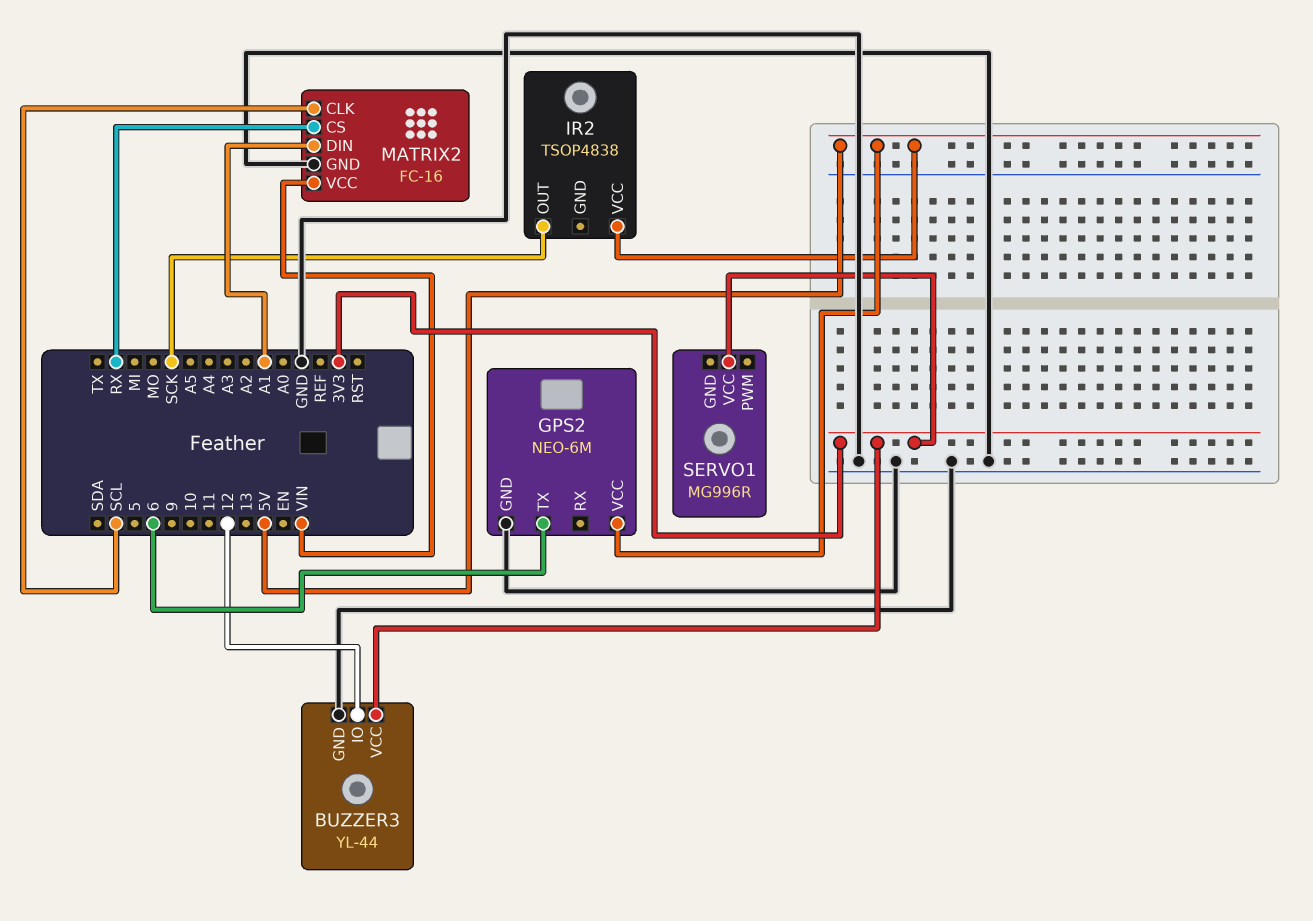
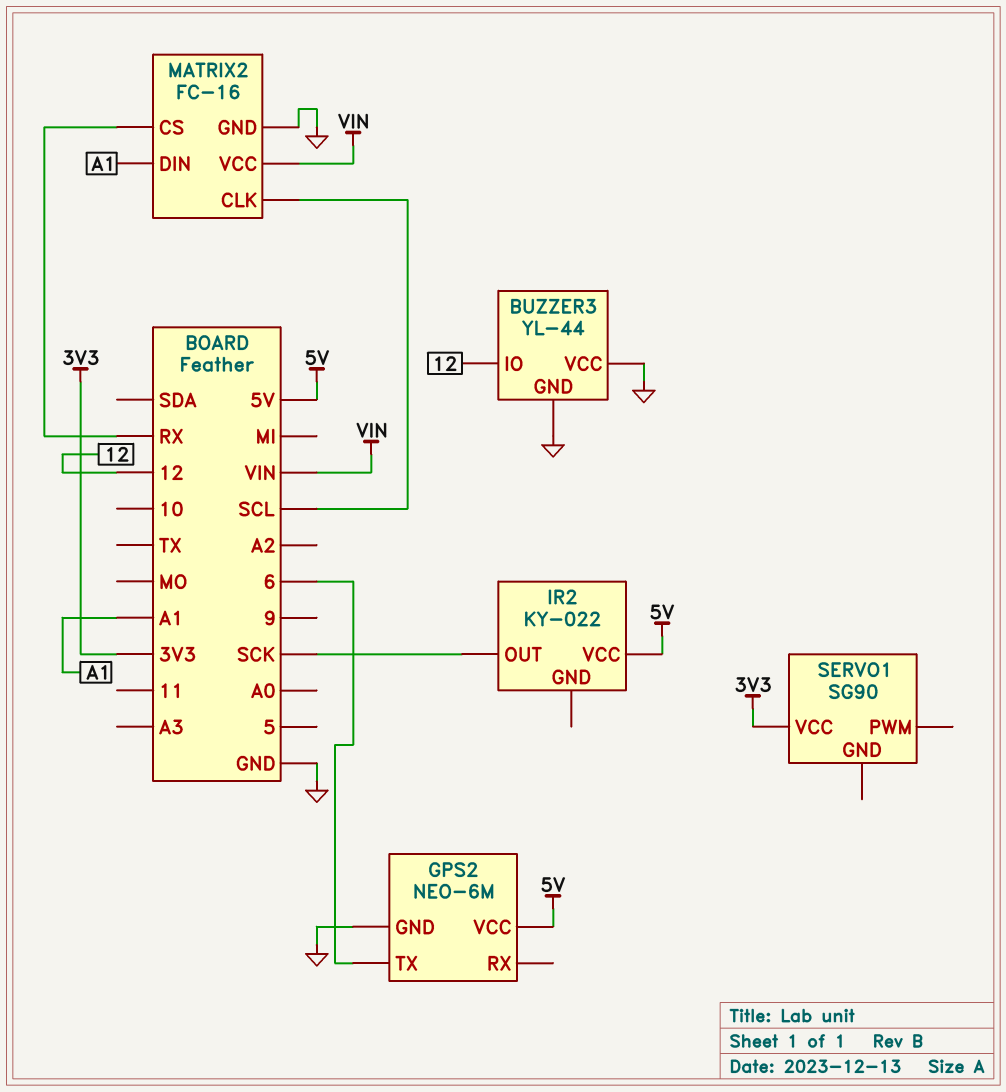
BUZZER3 pin VCC: 3V3 -> GND
IR2: TSOP4838 -> KY-022
SERVO1: MG996R -> SG90

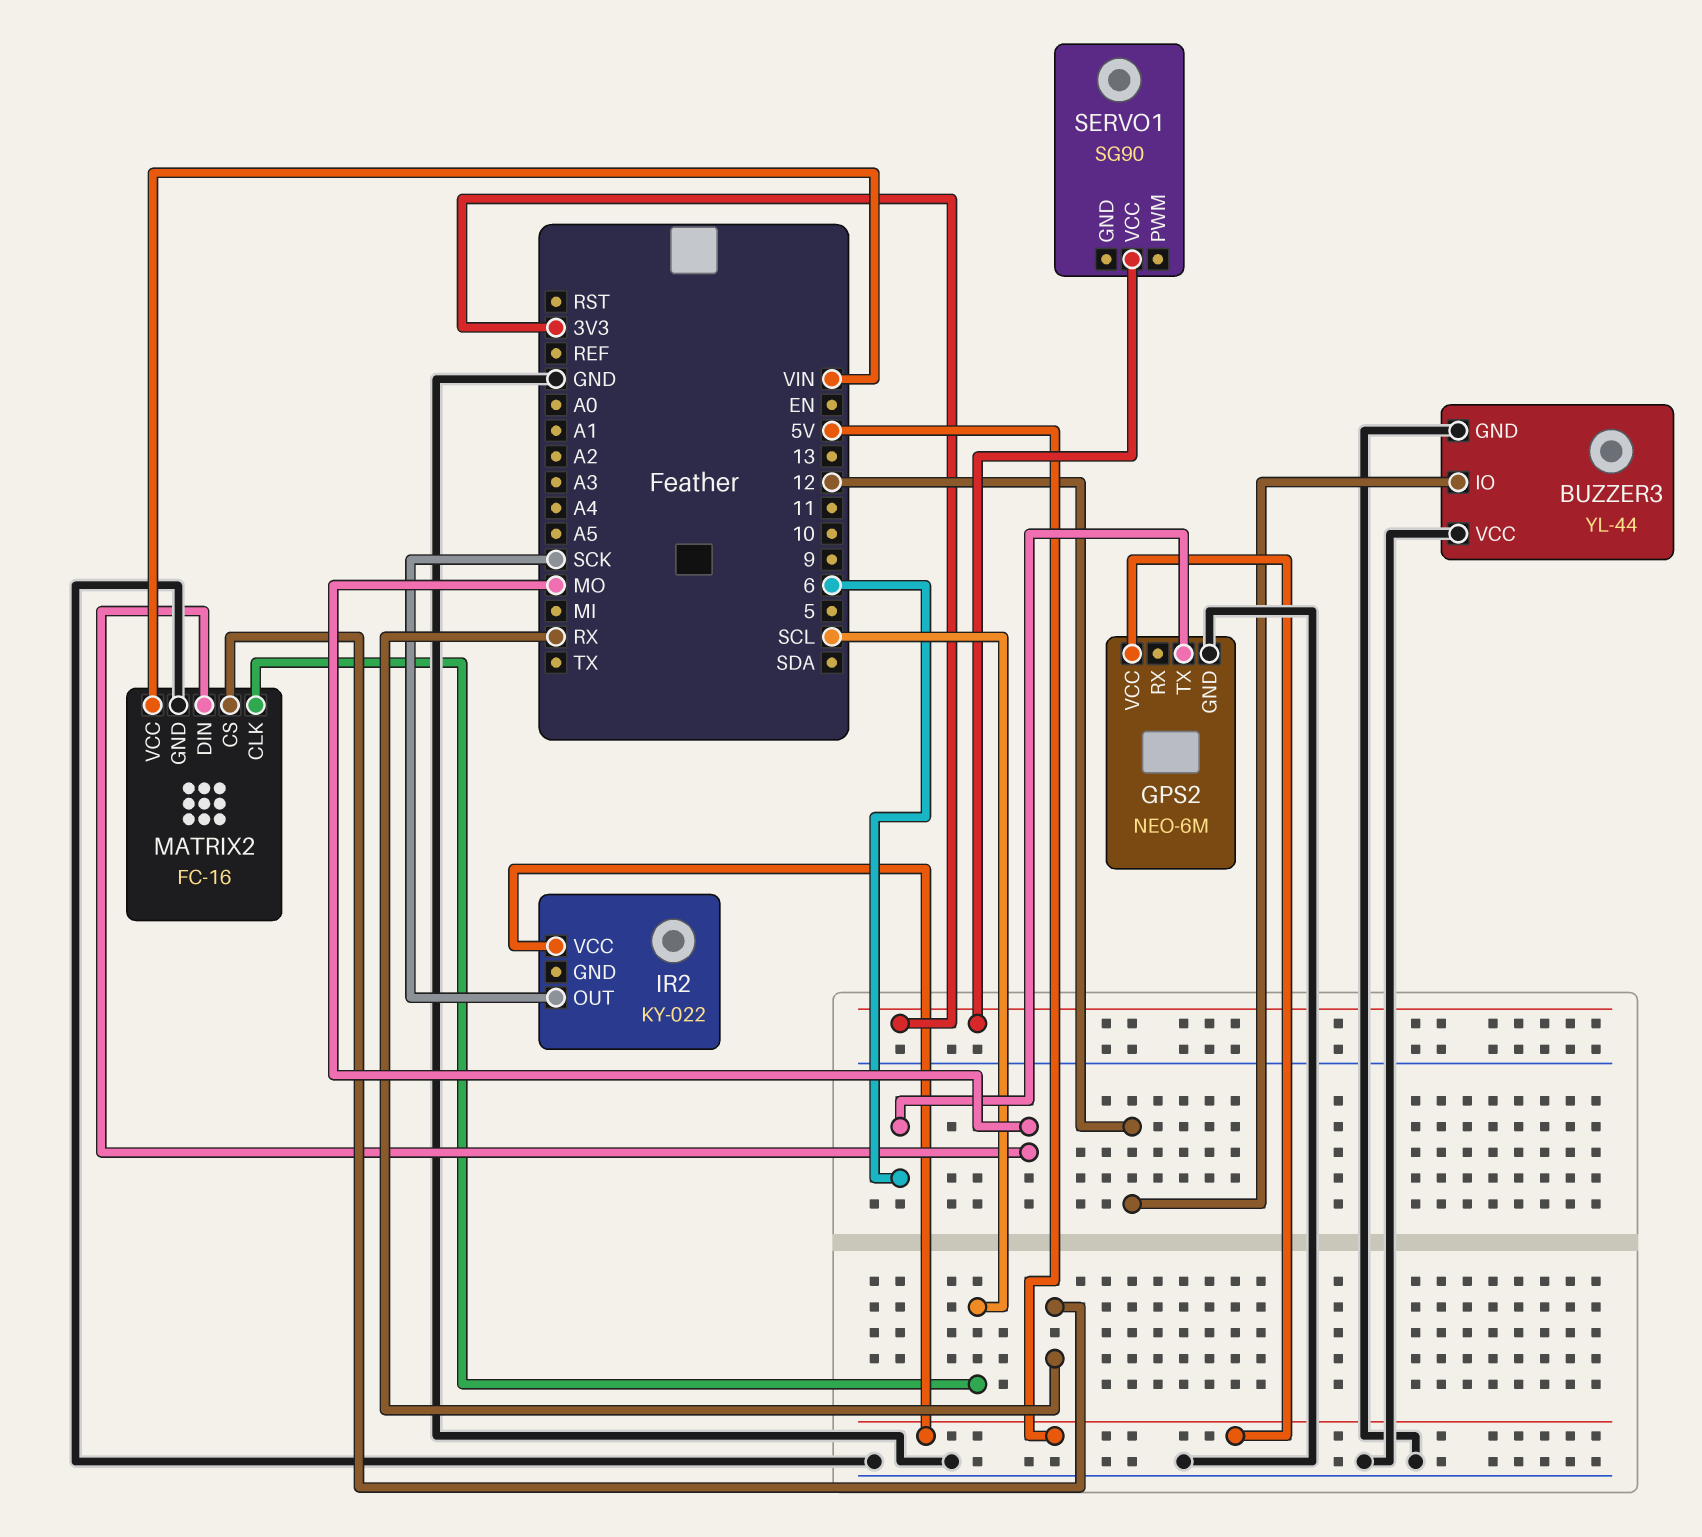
MATRIX2 pin DIN: A1 -> MO

